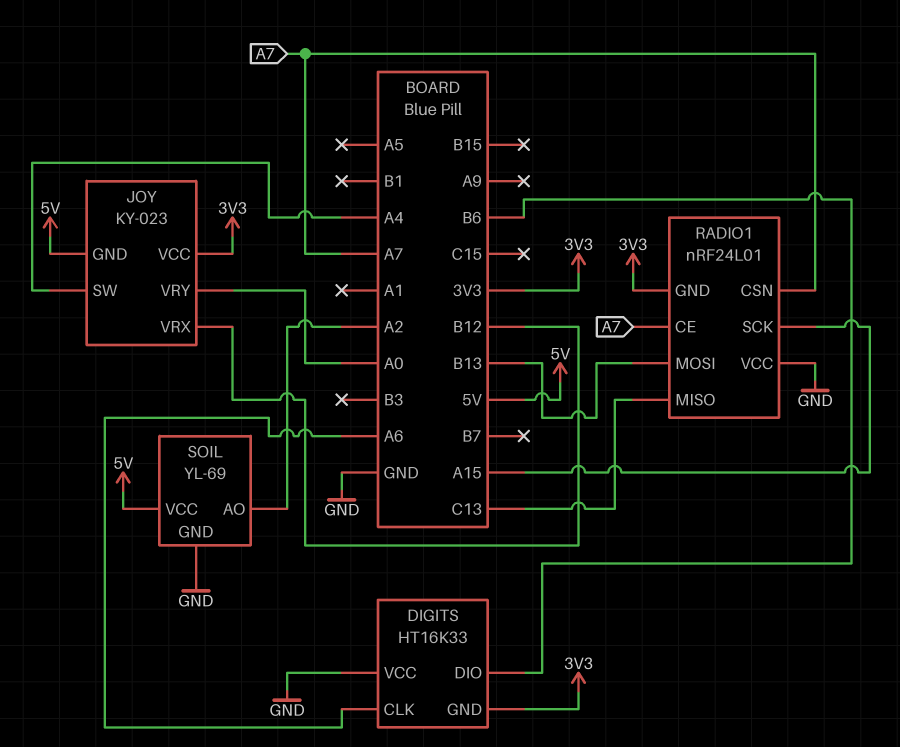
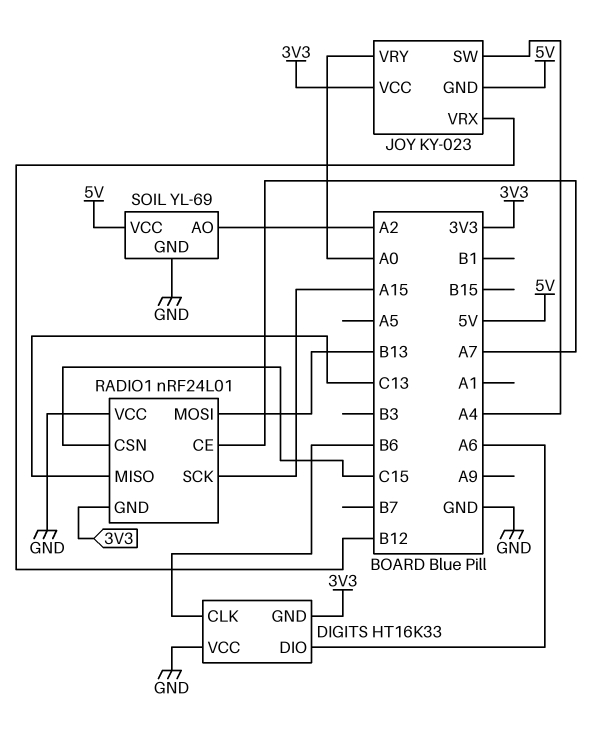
DIGITS pin CLK: A6 -> B6
DIGITS pin DIO: B6 -> A6
RADIO1 pin CSN: A7 -> C15

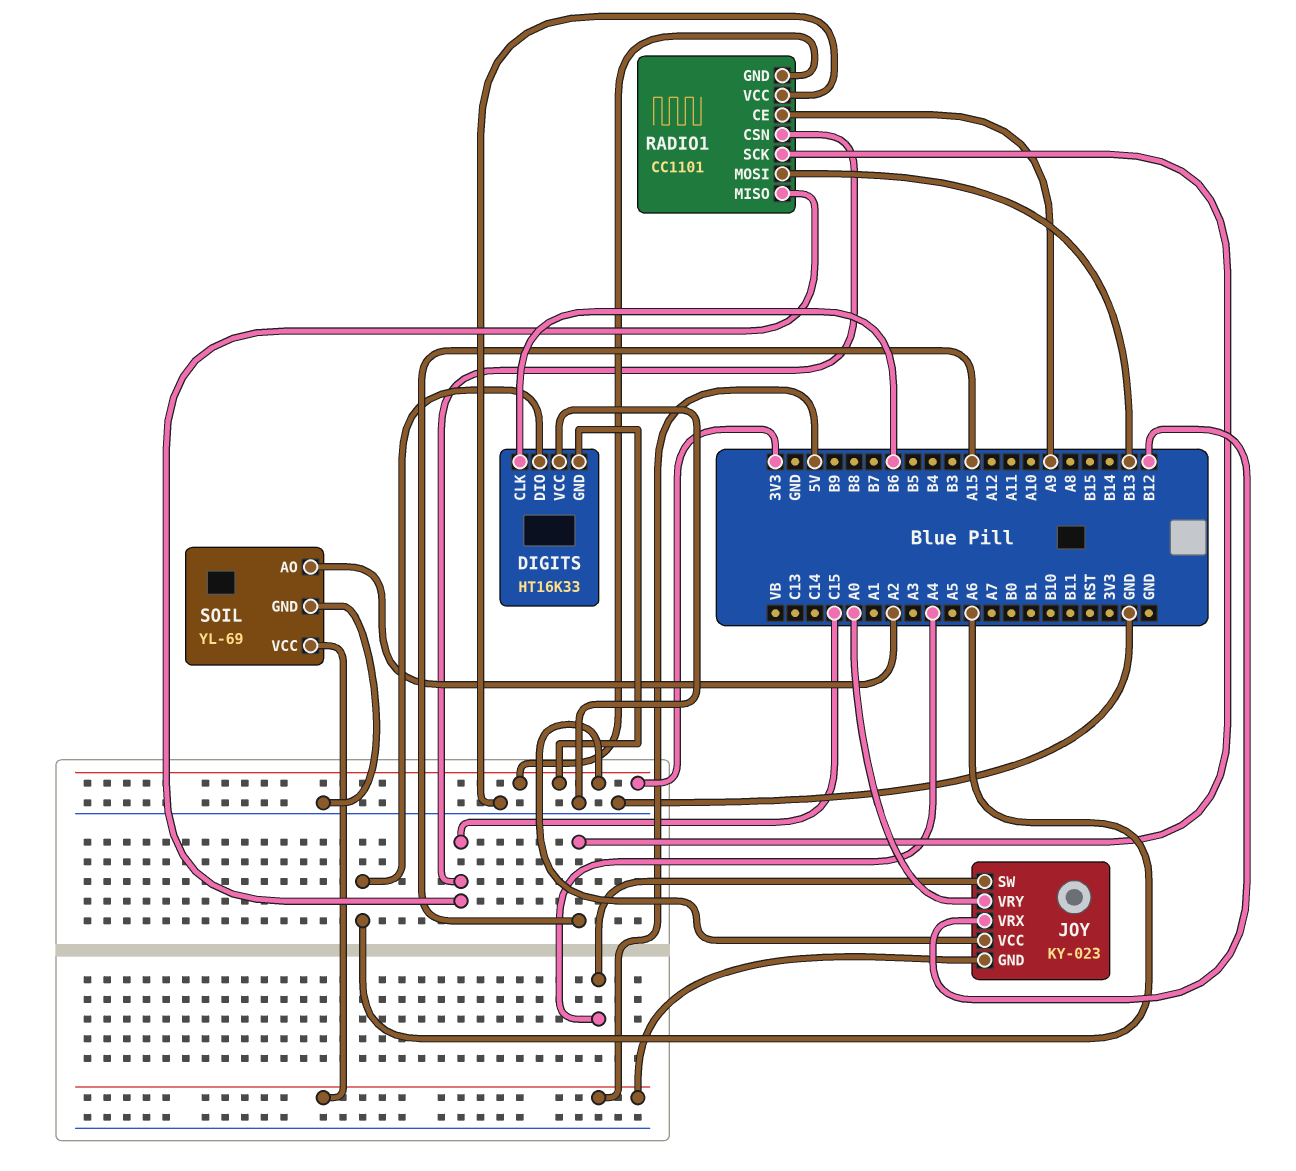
RADIO1: nRF24L01 -> CC1101
RADIO1 pin CE: A7 -> A9
RADIO1 pin MISO: C13 -> C15

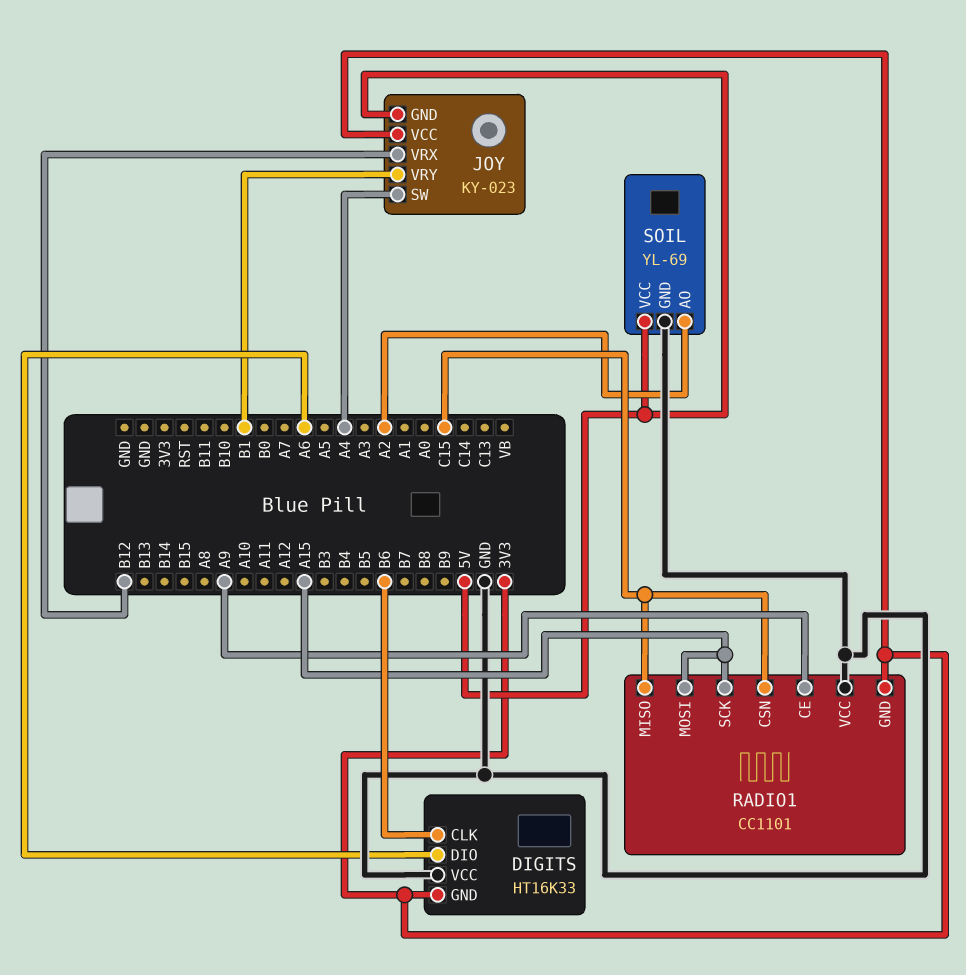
JOY pin VRY: A0 -> B1
RADIO1 pin MOSI: B13 -> A15

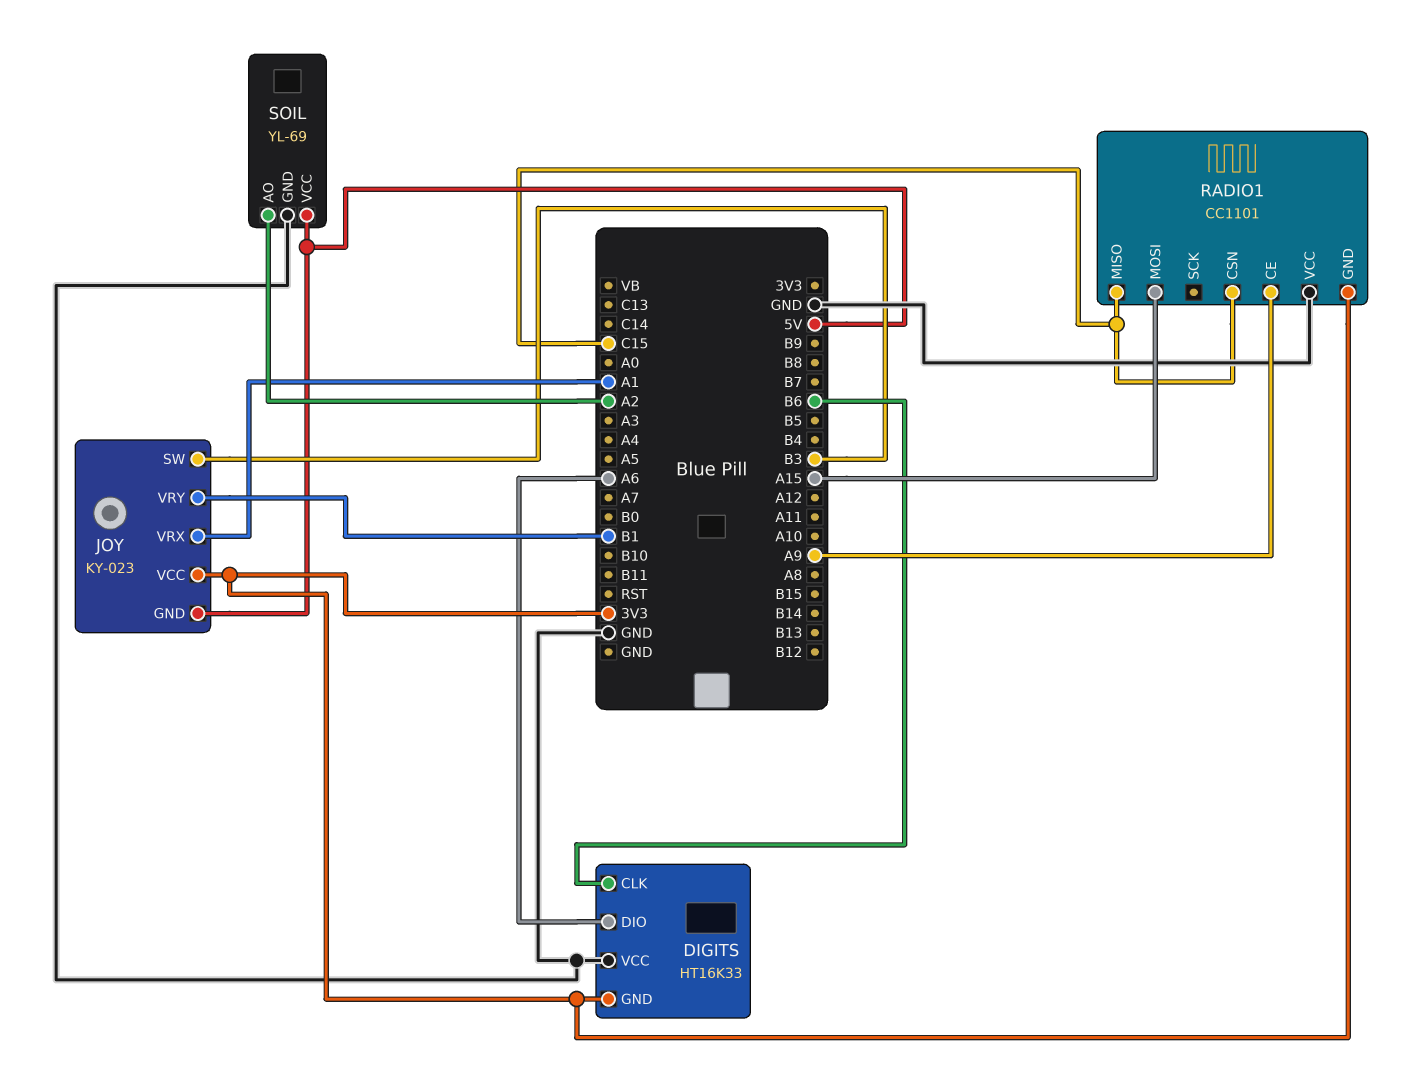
JOY pin SW: A4 -> B3
JOY pin VRX: B12 -> A1
RADIO1 pin SCK: A15 -> none

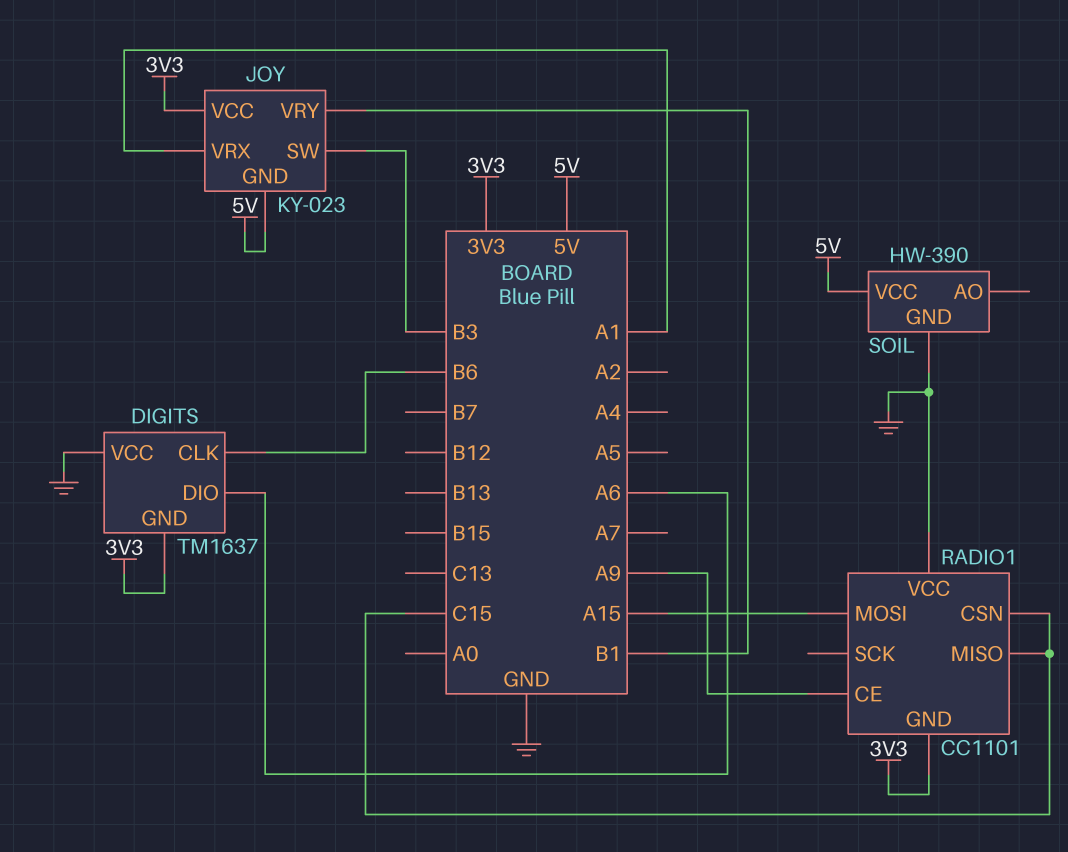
DIGITS: HT16K33 -> TM1637
SOIL: YL-69 -> HW-390
SOIL pin AO: A2 -> none

